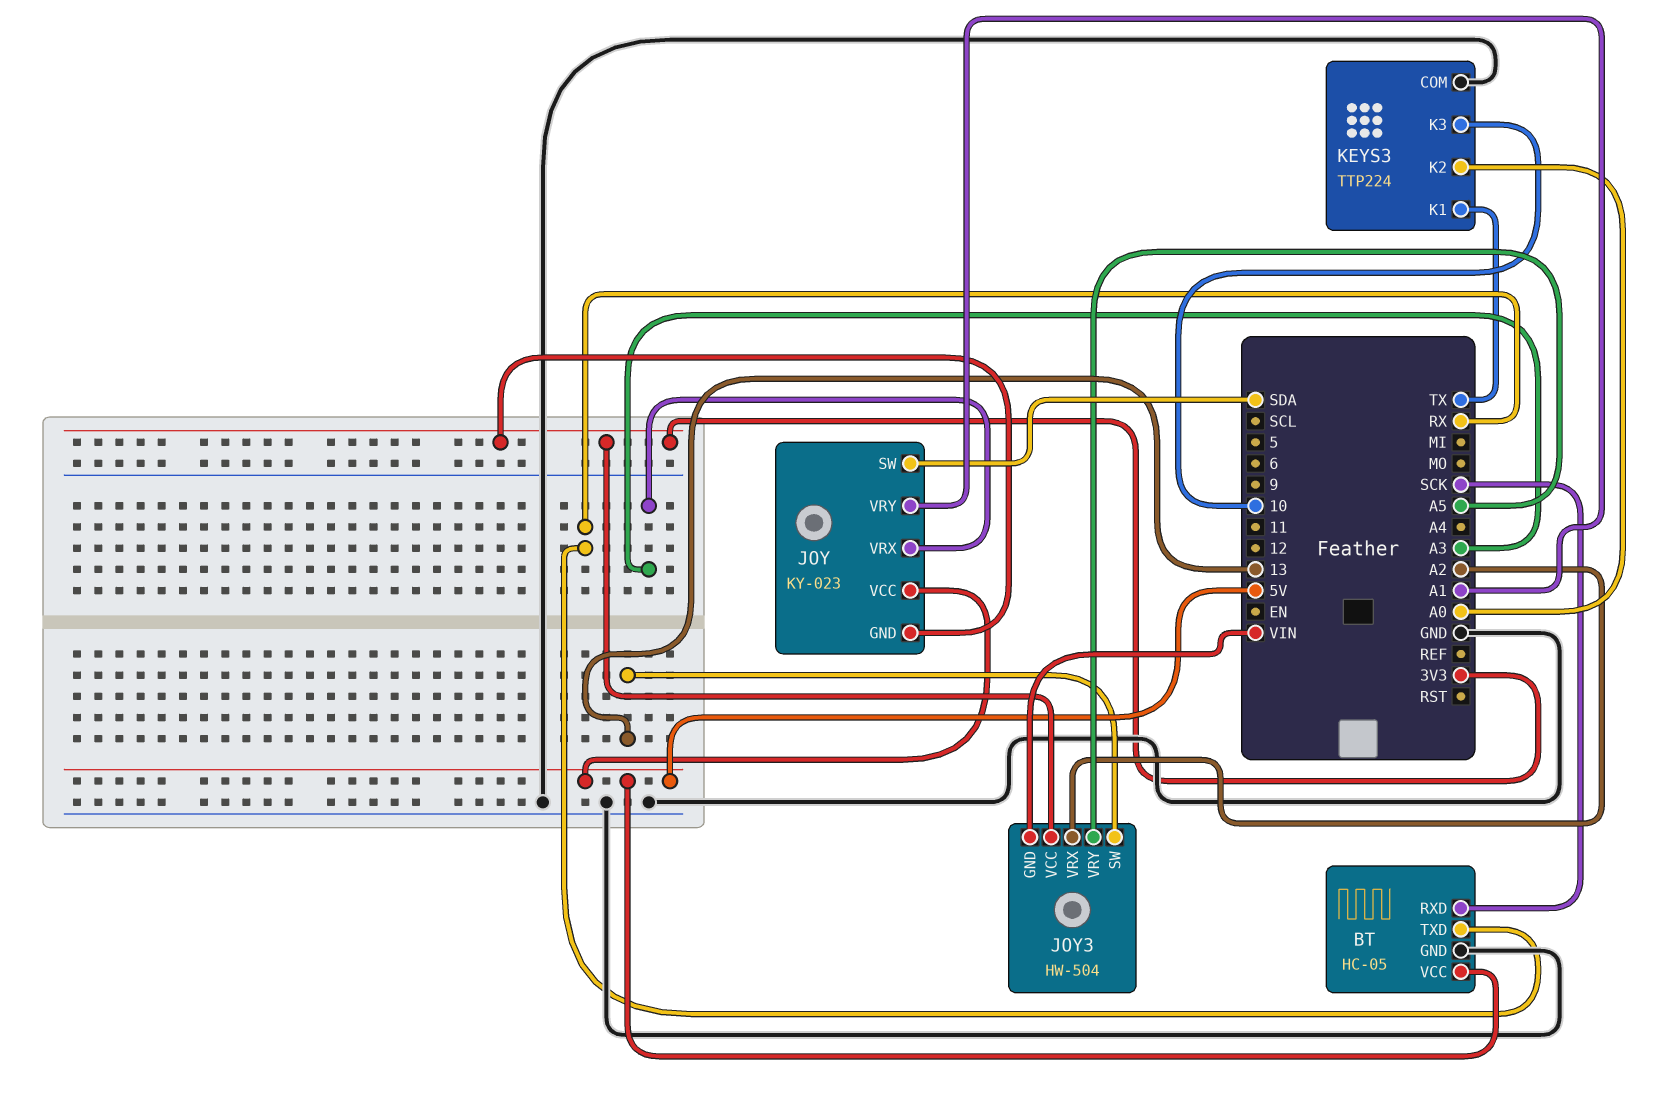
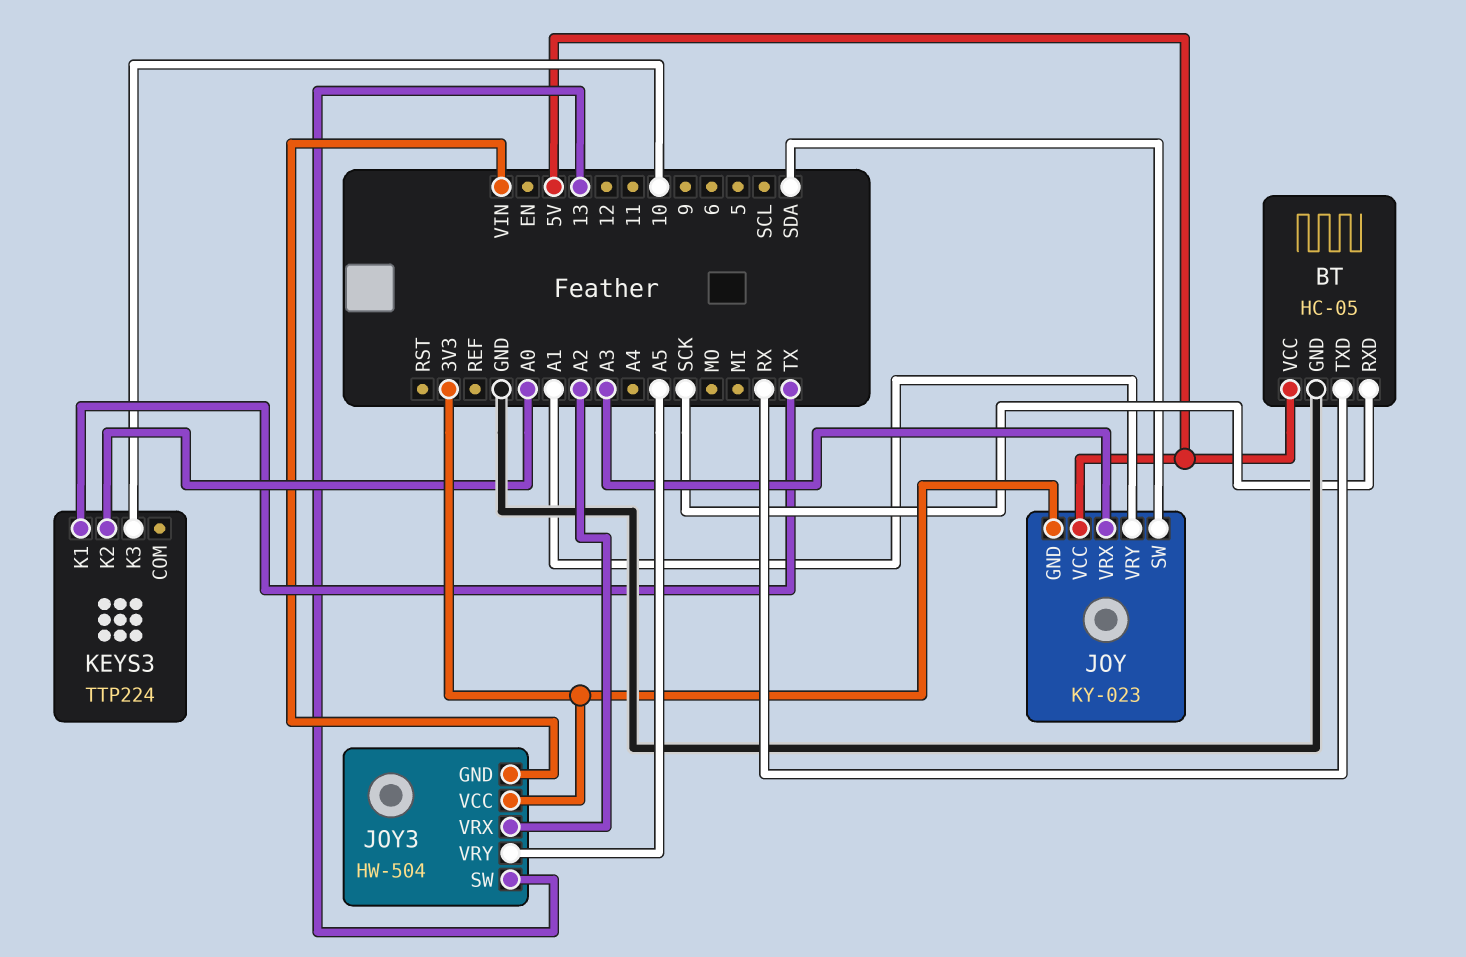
KEYS3 pin COM: GND -> none

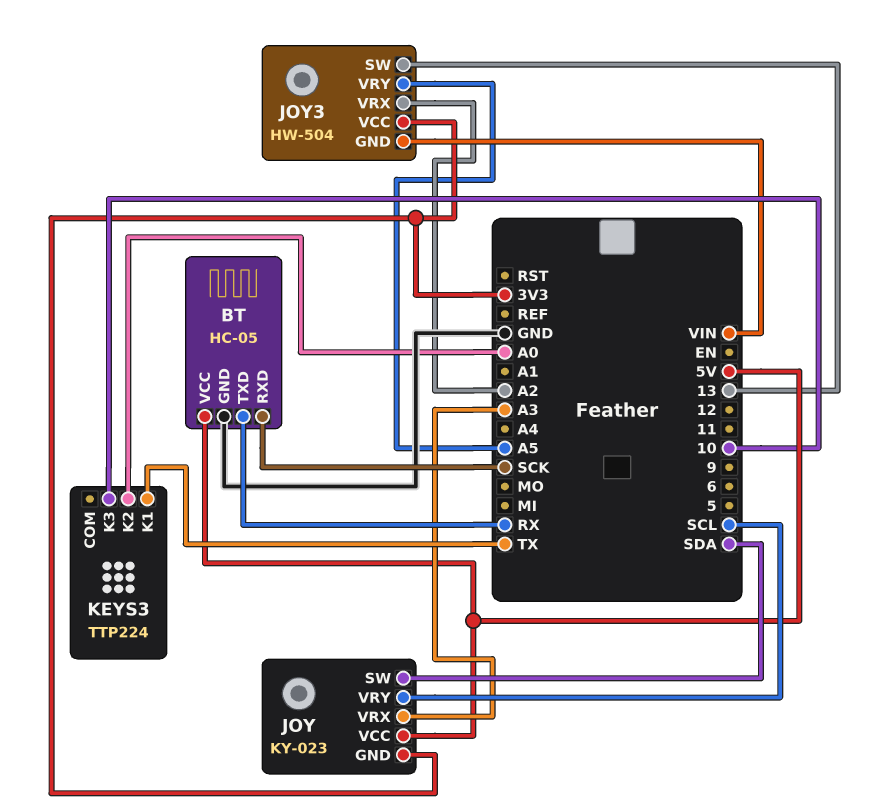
JOY pin VRY: A1 -> SCL

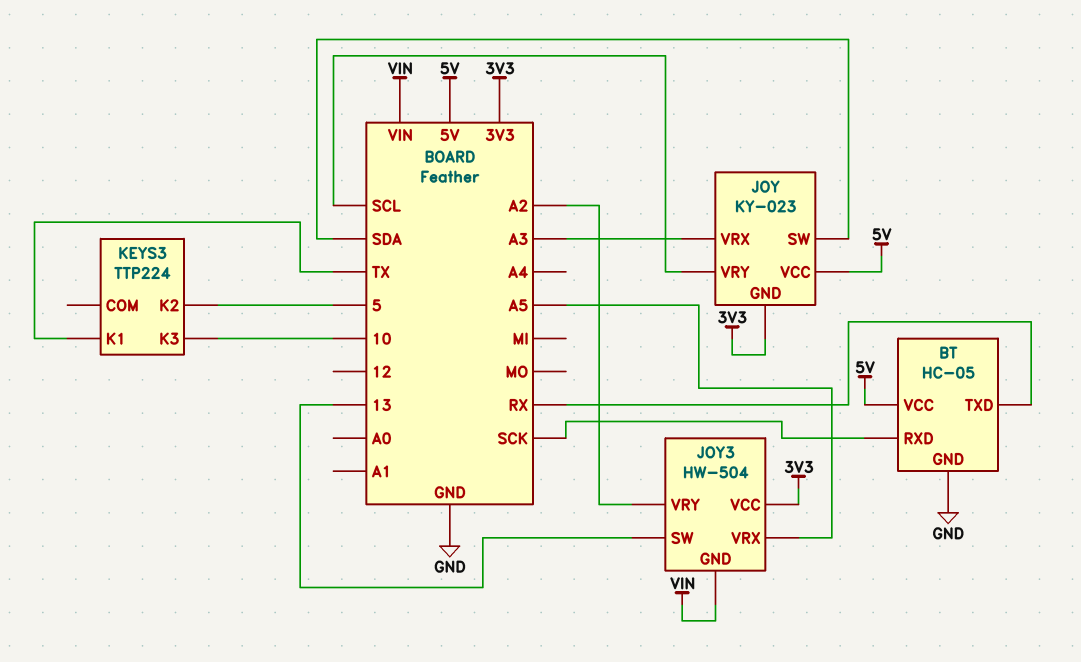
JOY3 pin VRX: A2 -> A5
JOY3 pin VRY: A5 -> A2
KEYS3 pin K2: A0 -> 5

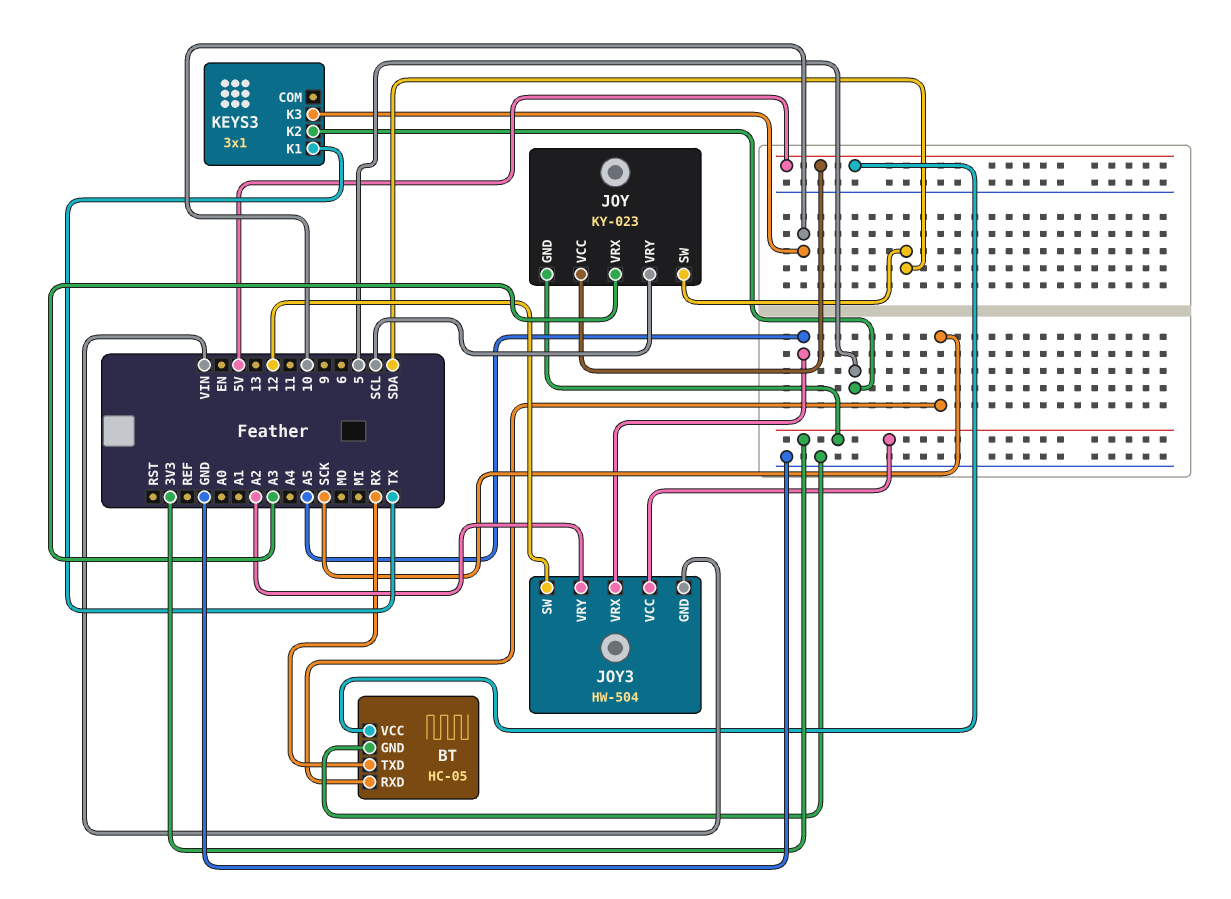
JOY3 pin SW: 13 -> 12
KEYS3: TTP224 -> 3x1

